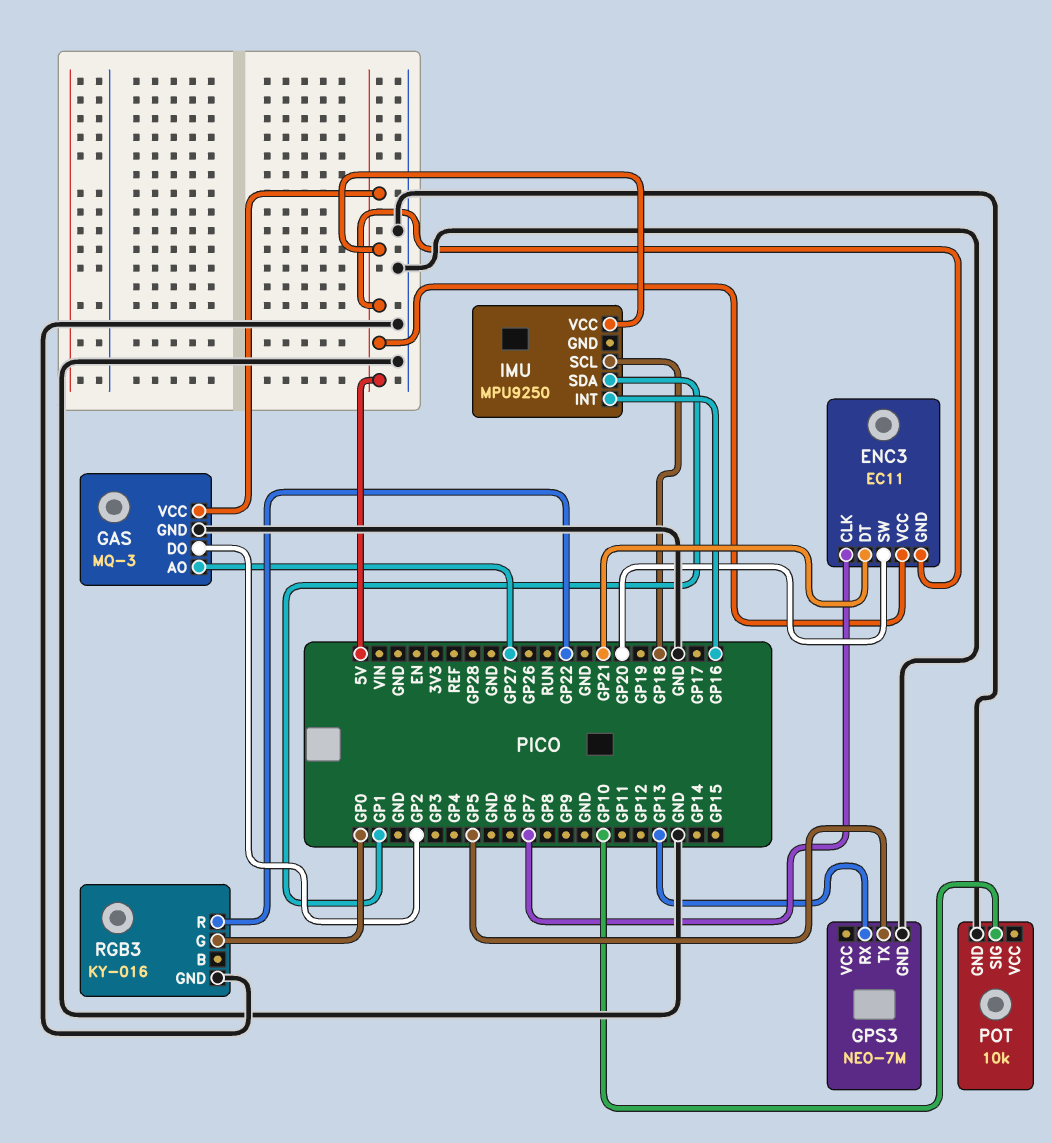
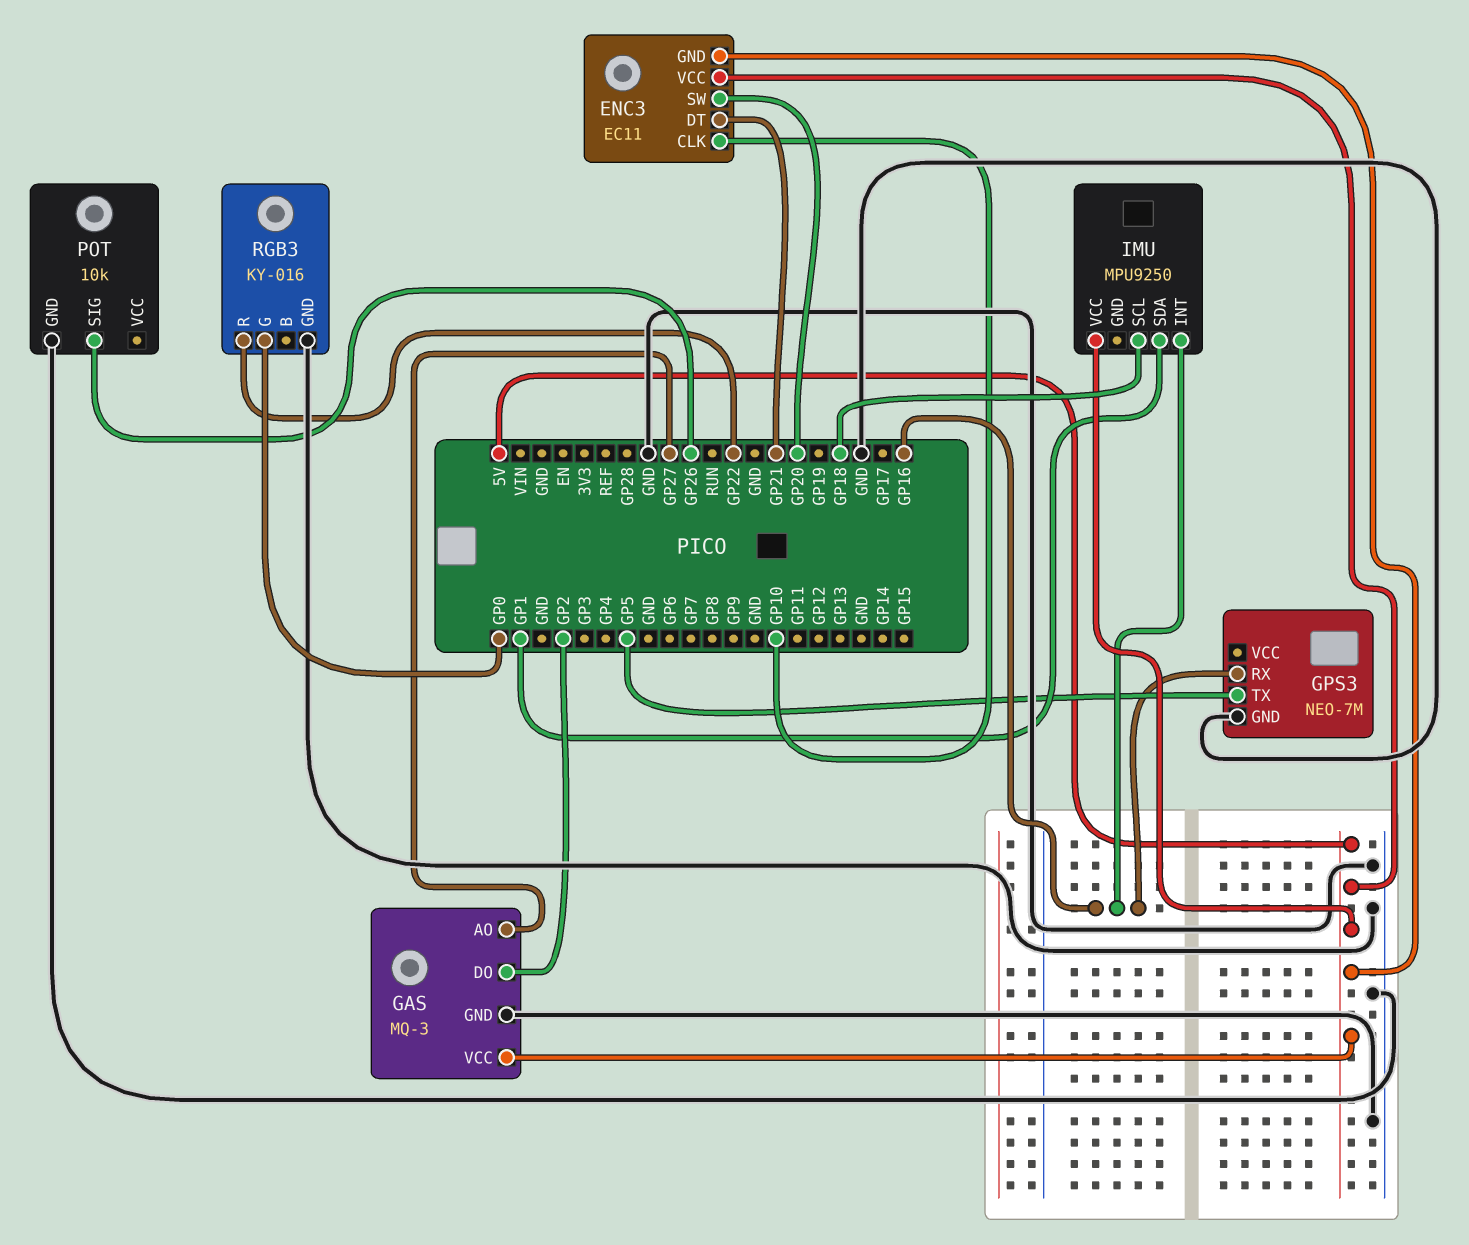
ENC3 pin CLK: GP7 -> GP10
GPS3 pin RX: GP13 -> GP16
POT pin SIG: GP10 -> GP26

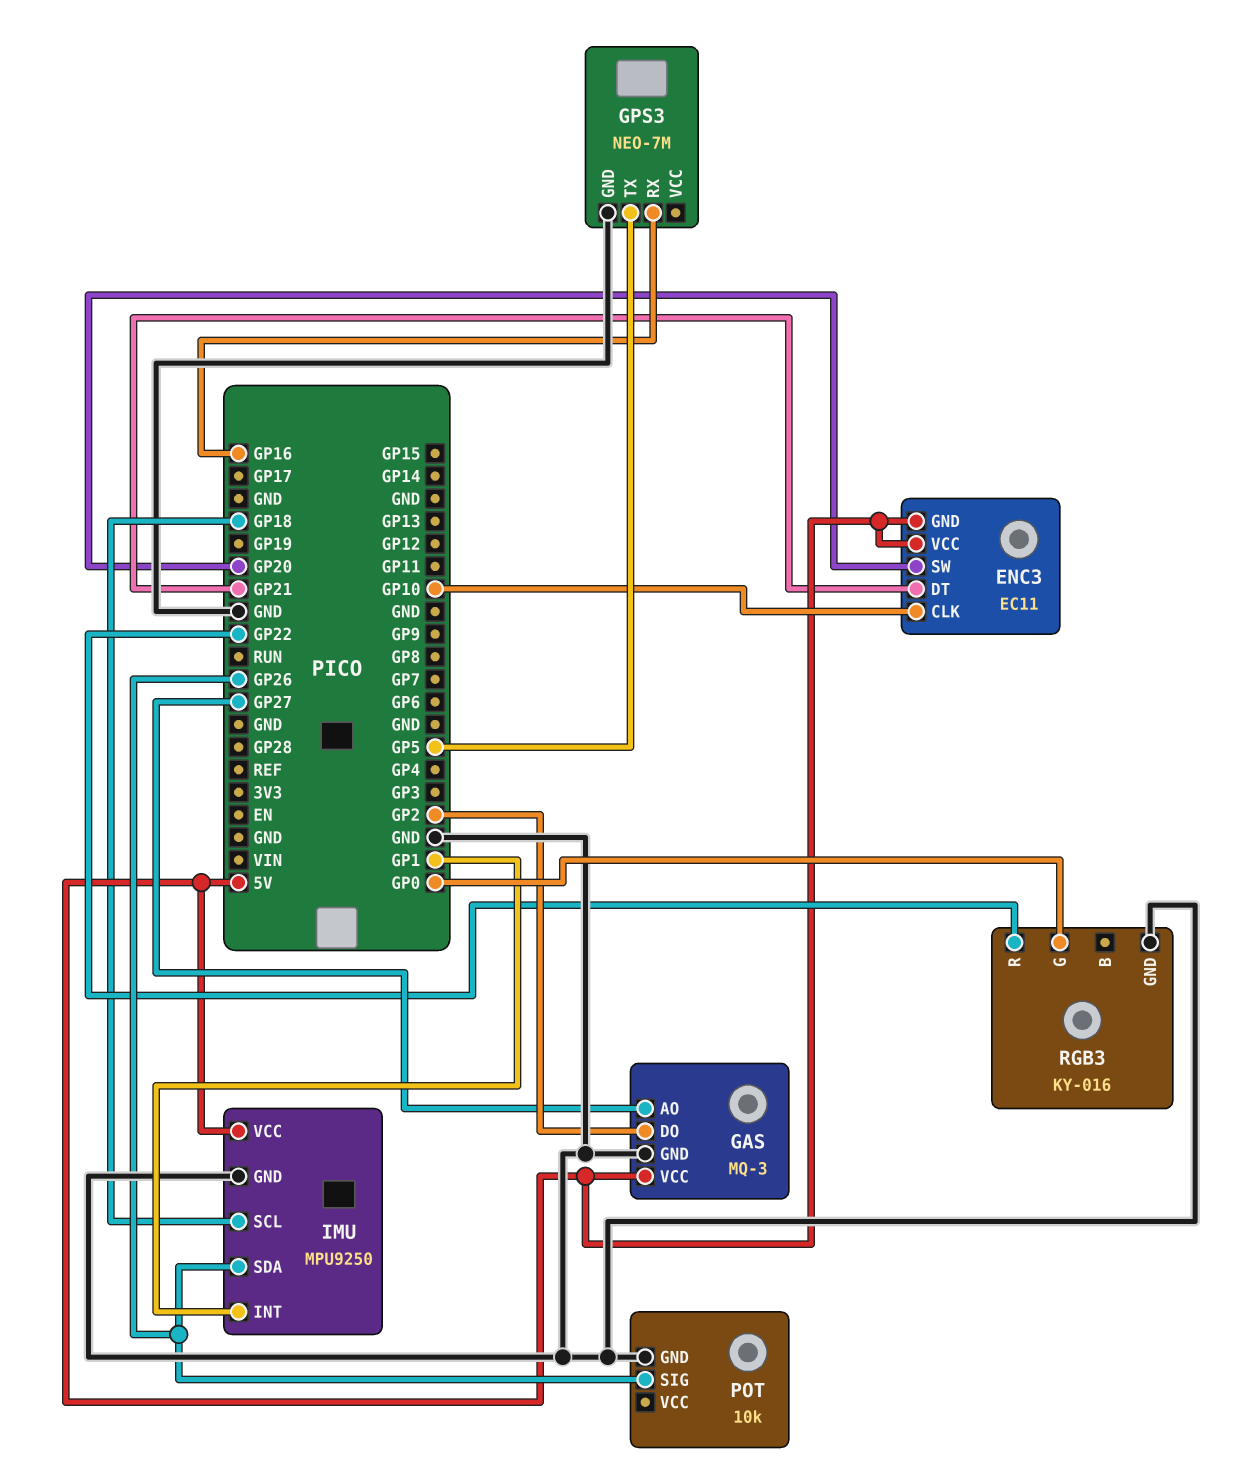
IMU pin GND: none -> GND
IMU pin INT: GP16 -> GP1
IMU pin SDA: GP1 -> GP26

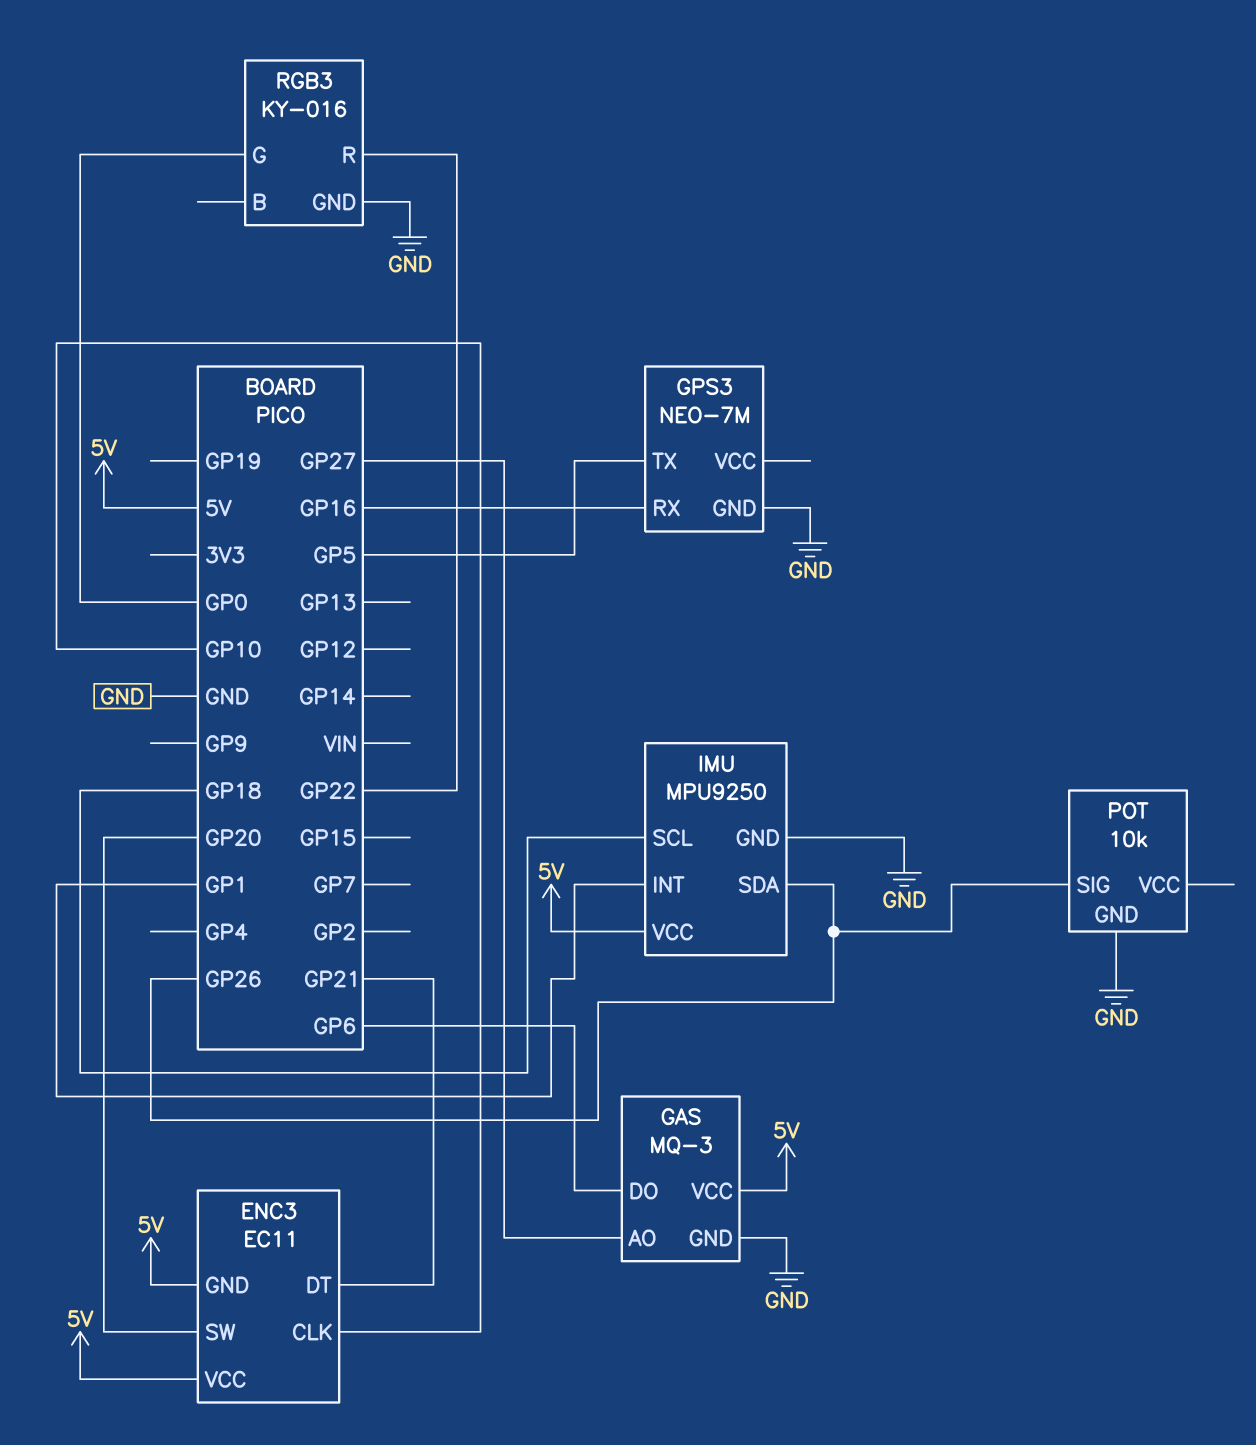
GAS pin DO: GP2 -> GP6

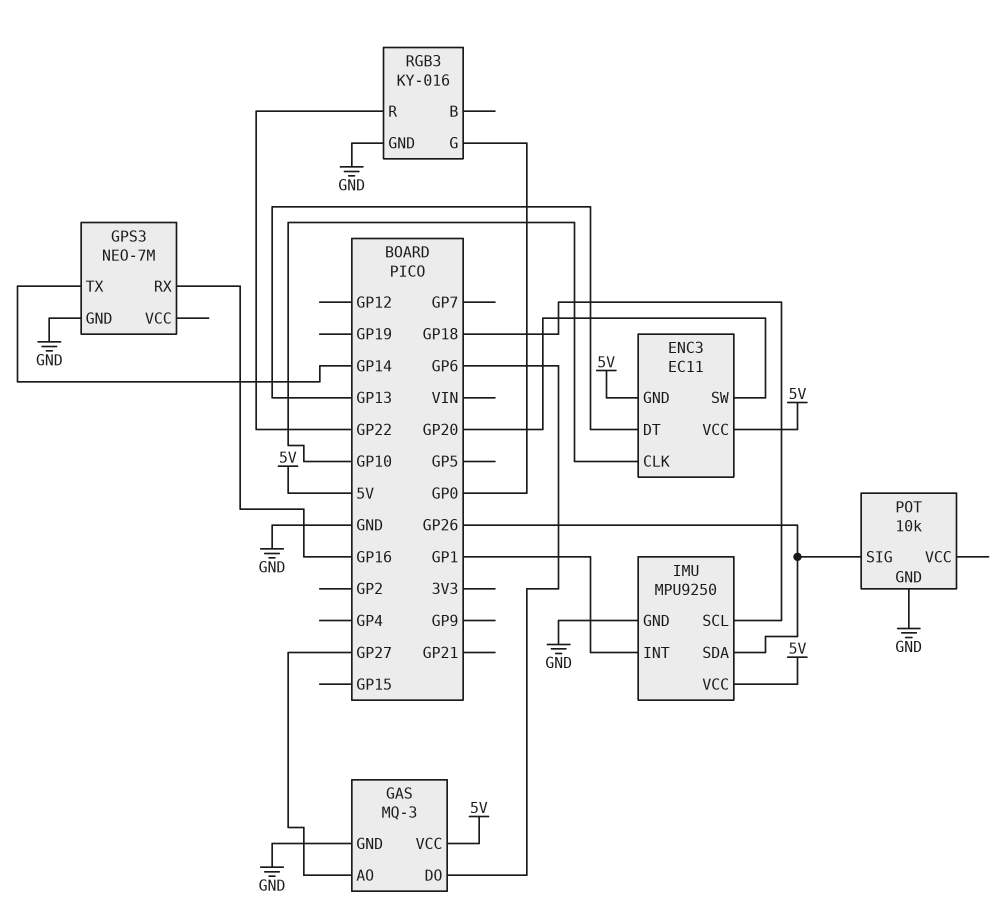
ENC3 pin DT: GP21 -> GP13
GPS3 pin TX: GP5 -> GP14

